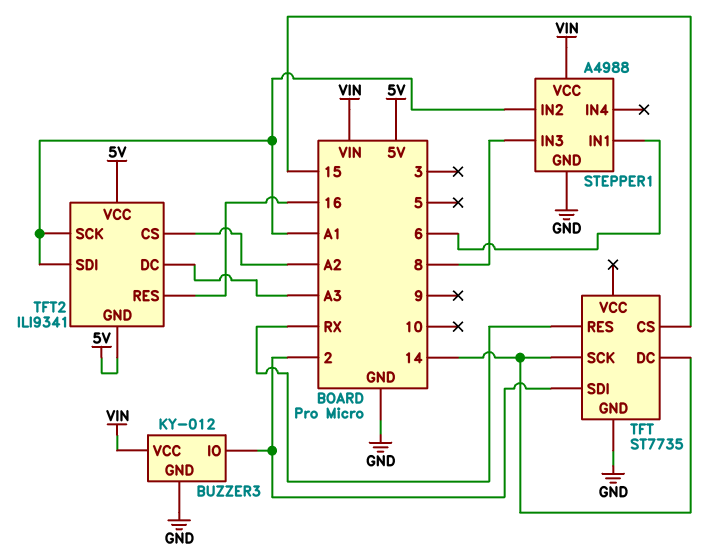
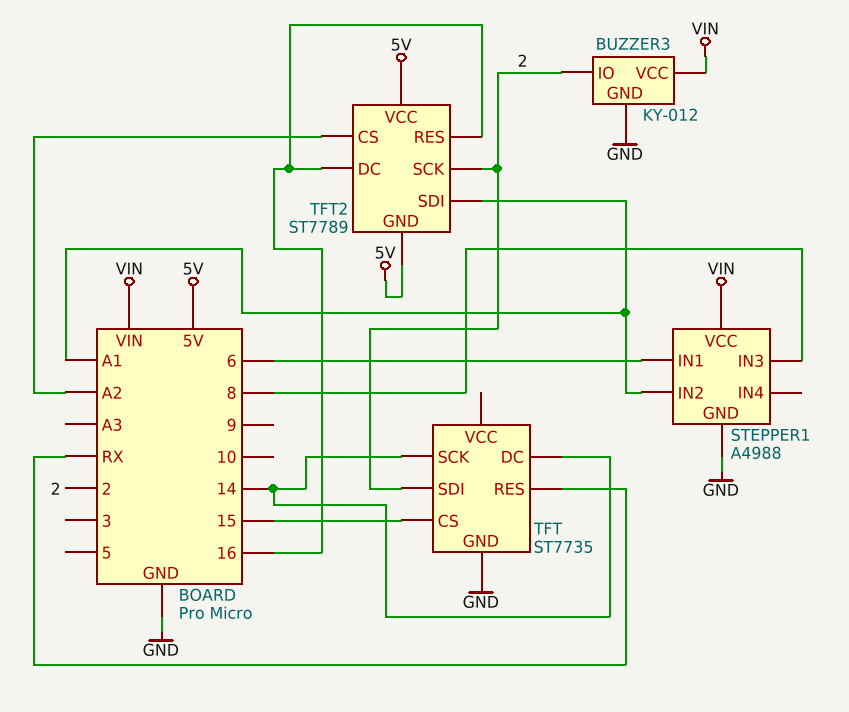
TFT2: ILI9341 -> ST7789
TFT2 pin DC: A3 -> 16
TFT2 pin SCK: A1 -> 2

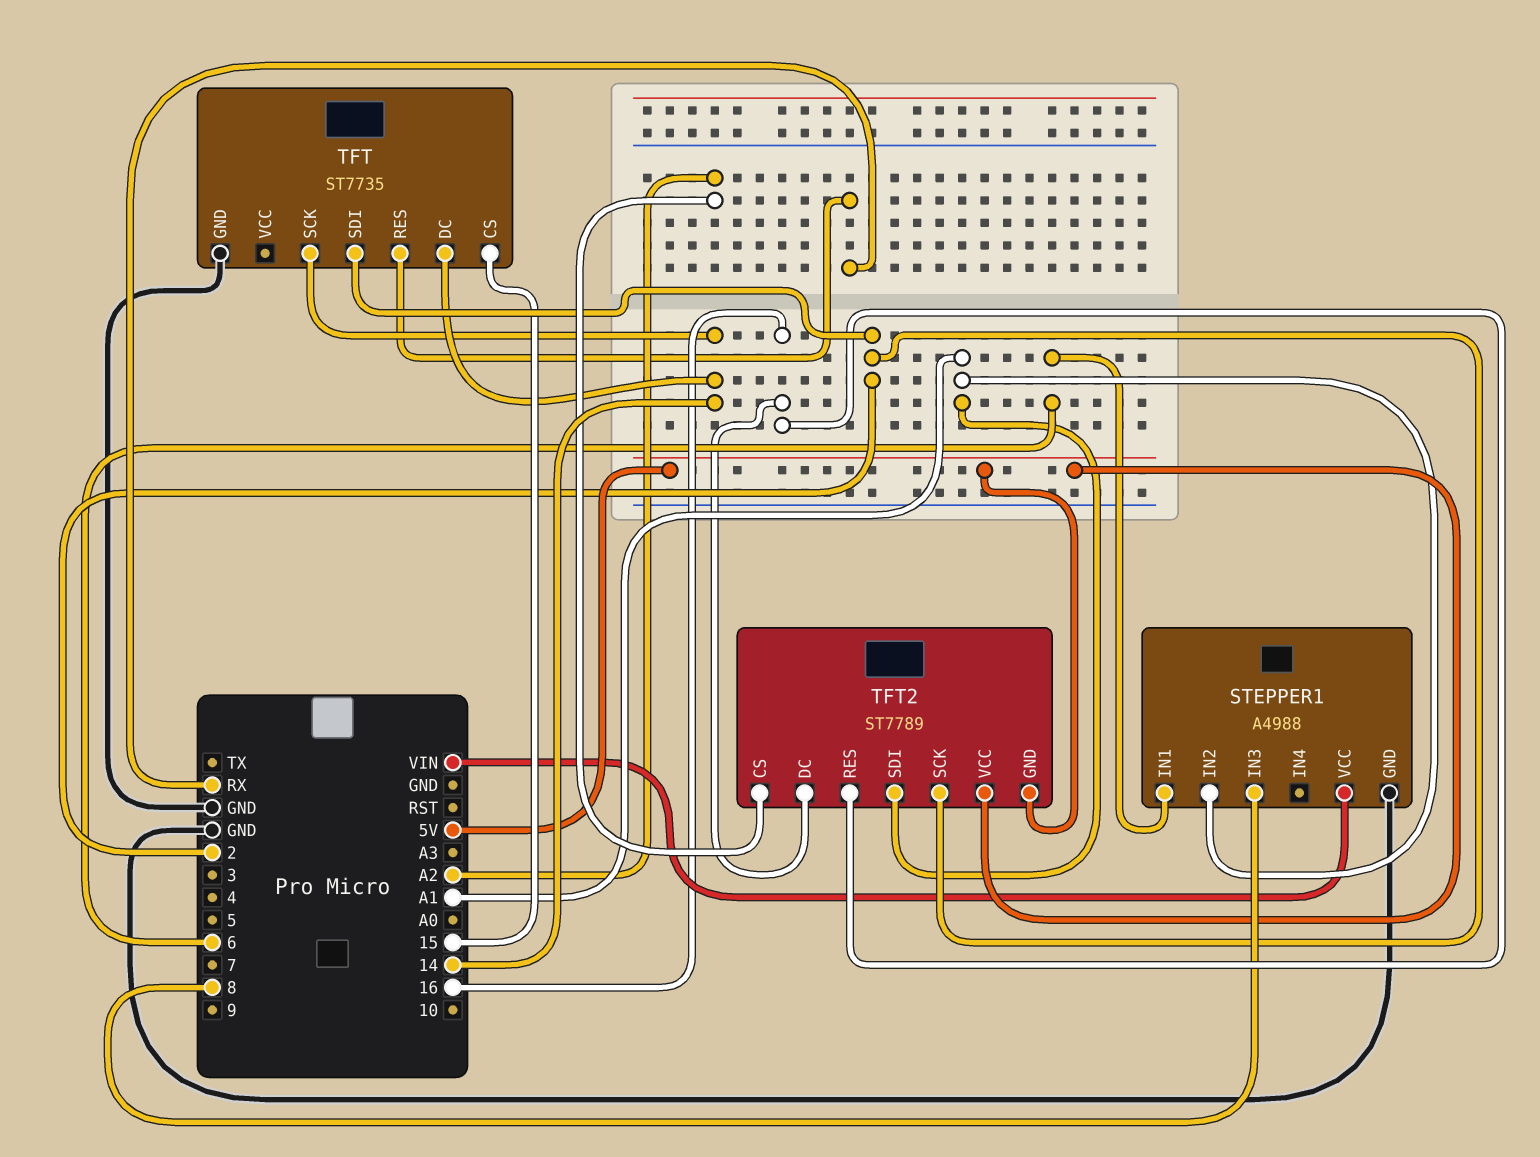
BUZZER3: KY-012 -> none
BUZZER3 pin GND: GND -> none
BUZZER3 pin IO: 2 -> none
BUZZER3 pin VCC: VIN -> none

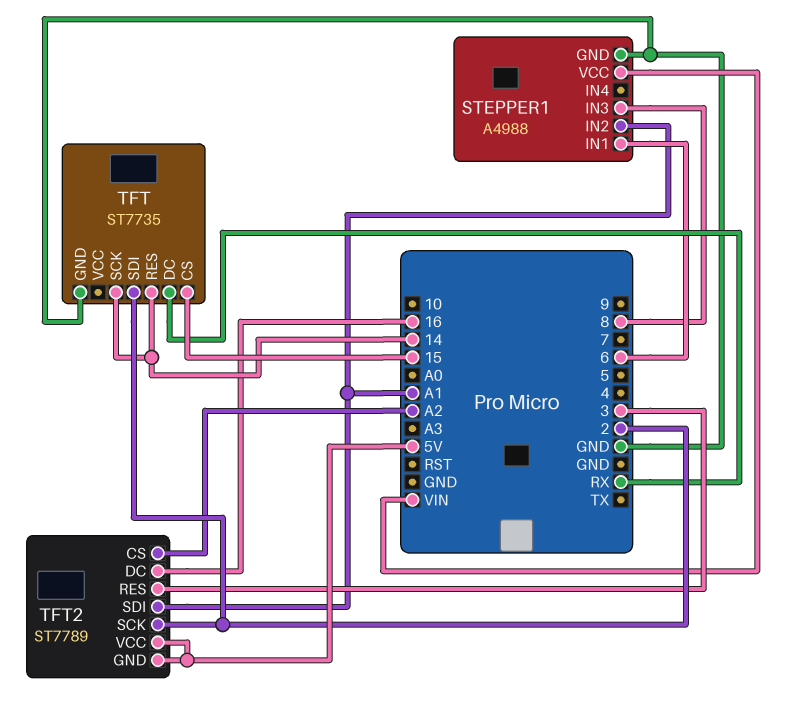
TFT pin DC: 14 -> RX
TFT pin RES: RX -> 14
TFT2 pin RES: 16 -> 3

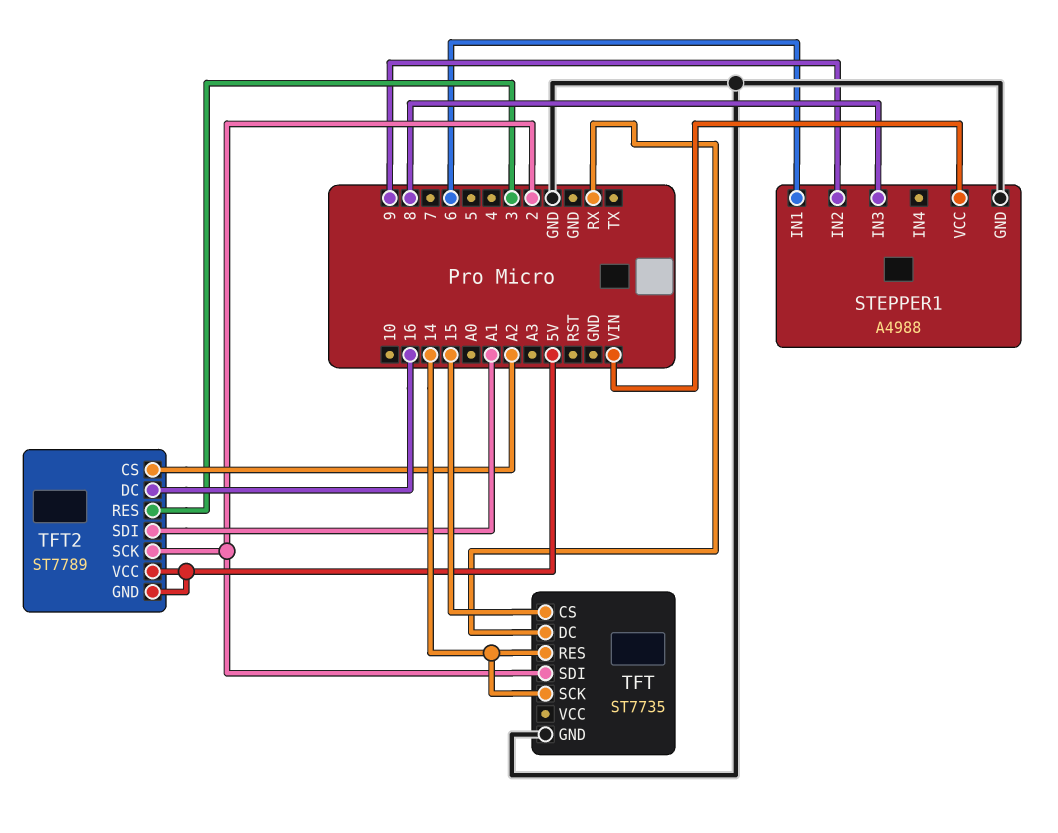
STEPPER1 pin IN2: A1 -> 9

